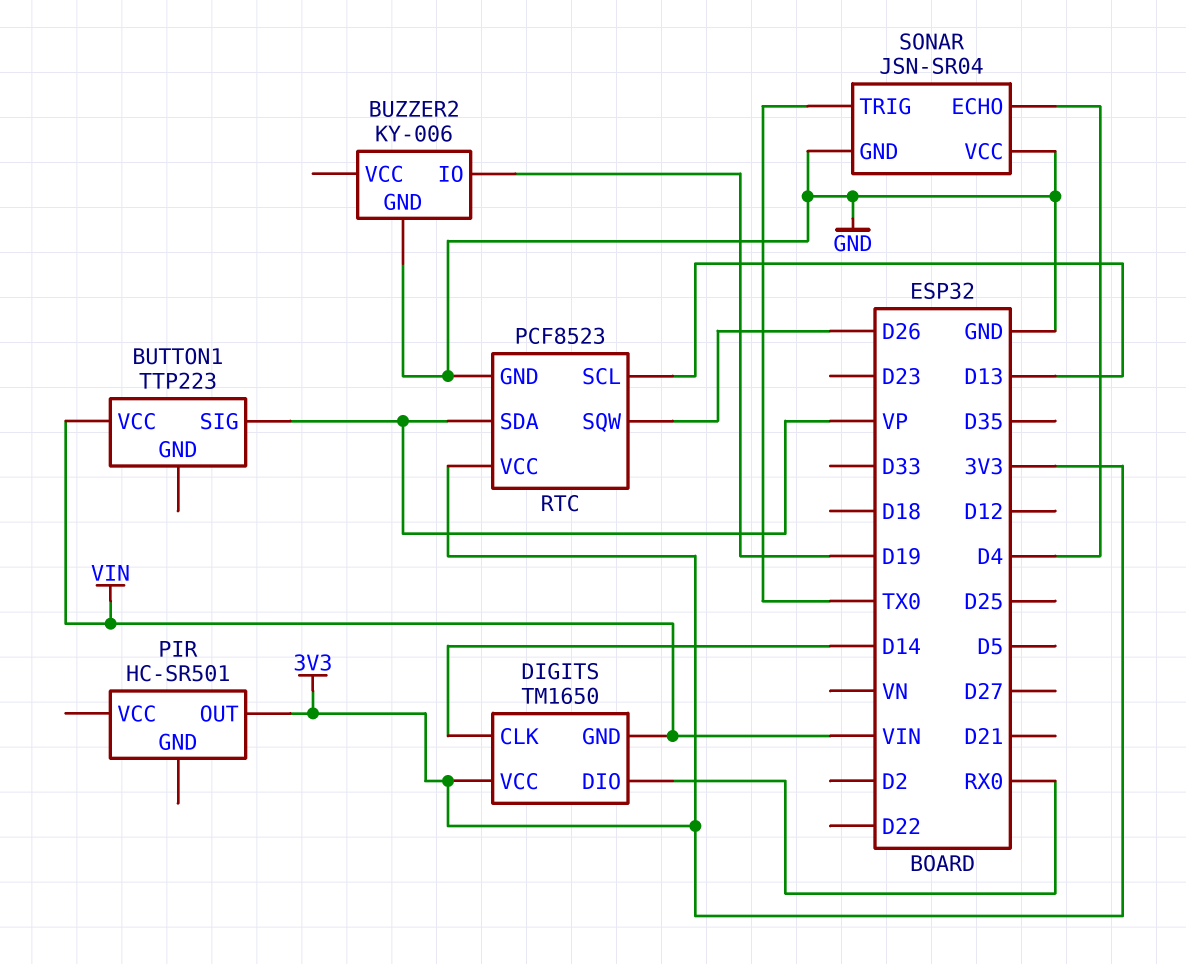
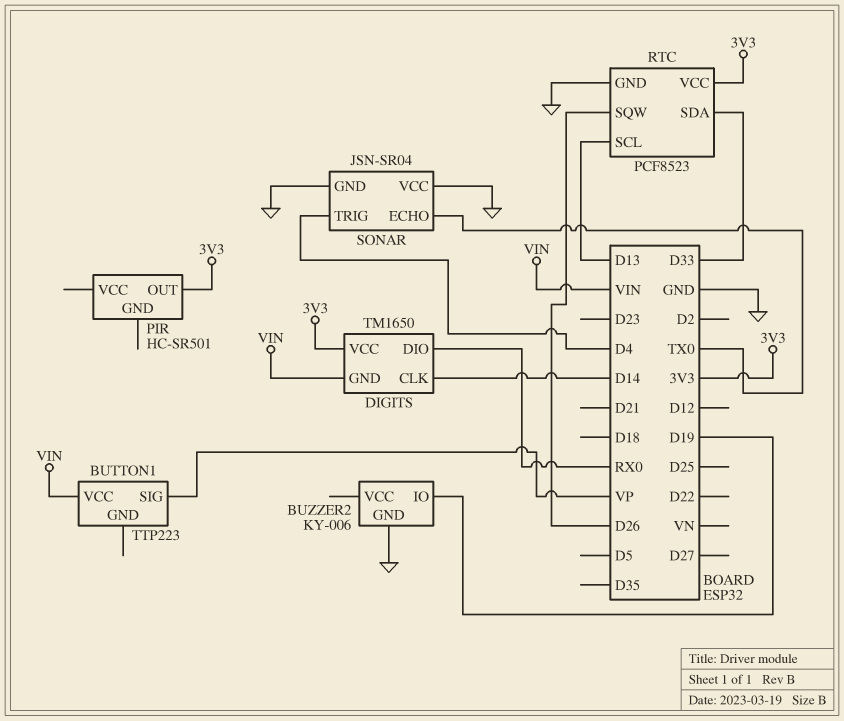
RTC pin SDA: VP -> D33
SONAR pin ECHO: D4 -> TX0
SONAR pin TRIG: TX0 -> D4

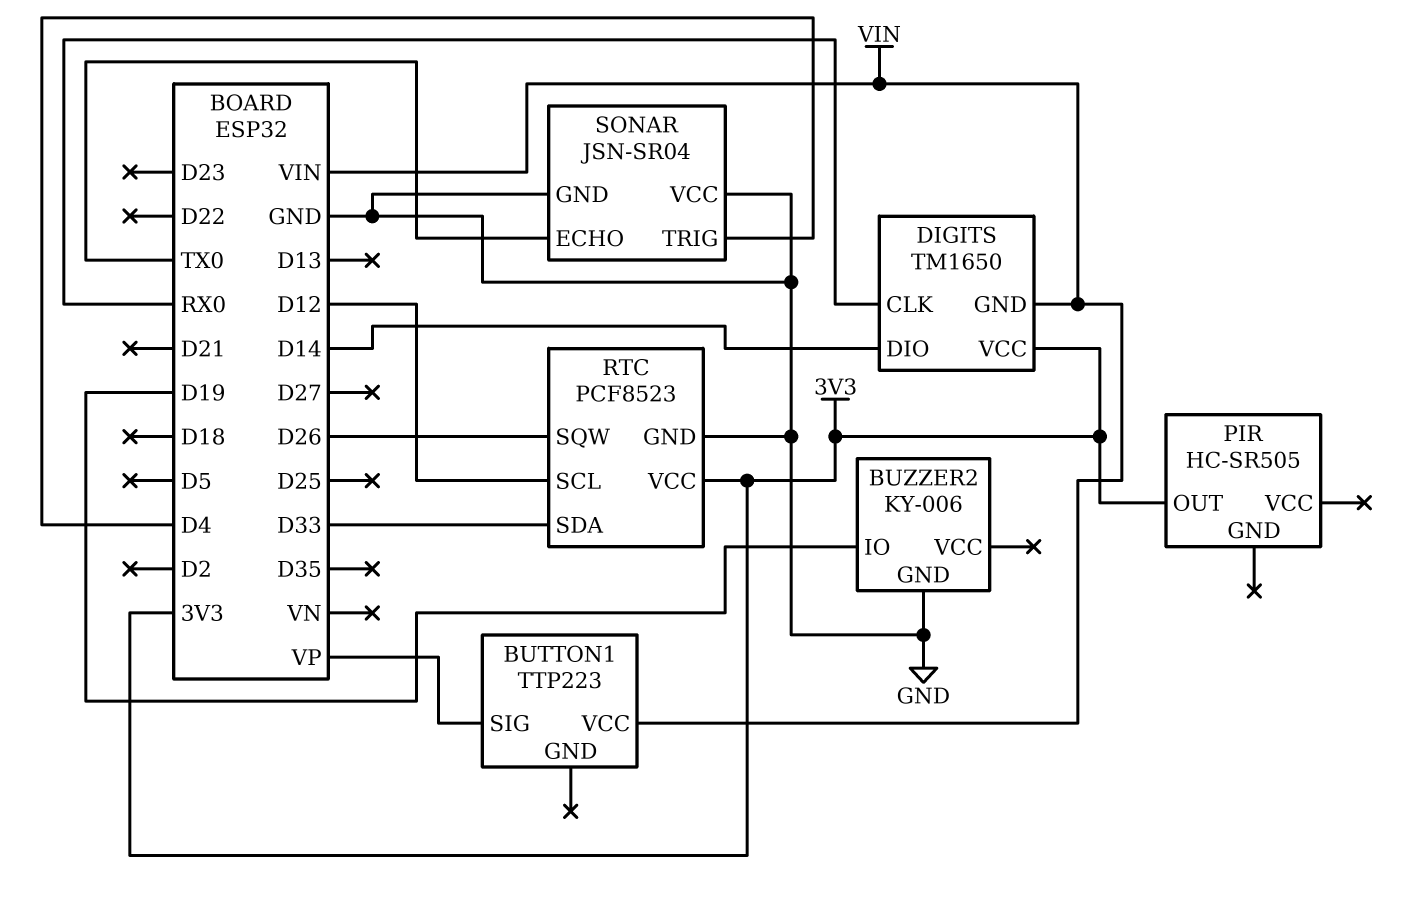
DIGITS pin CLK: D14 -> RX0
DIGITS pin DIO: RX0 -> D14
PIR: HC-SR501 -> HC-SR505
RTC pin SCL: D13 -> D12

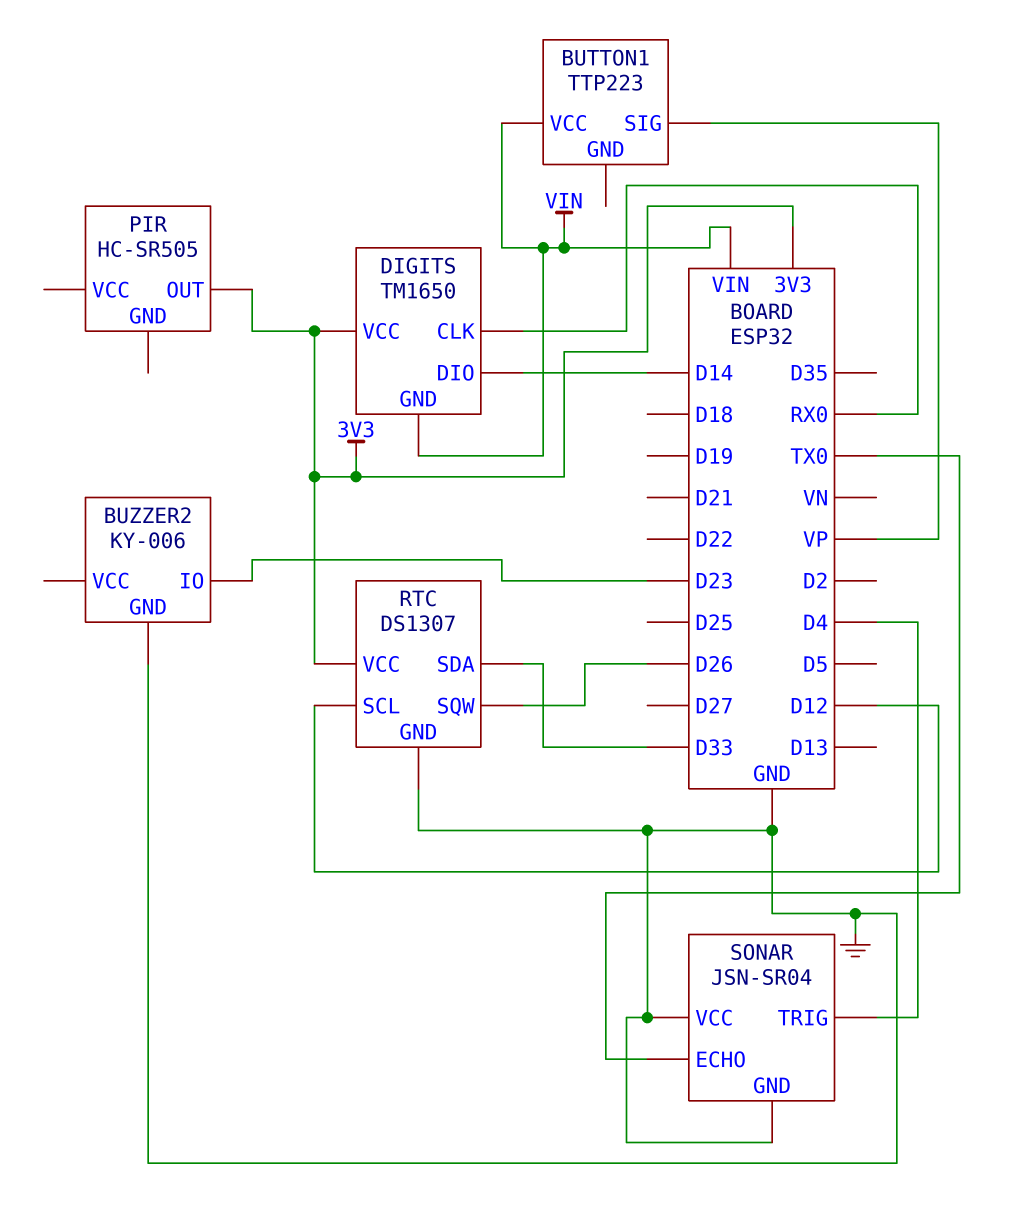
BUZZER2 pin IO: D19 -> D23
RTC: PCF8523 -> DS1307

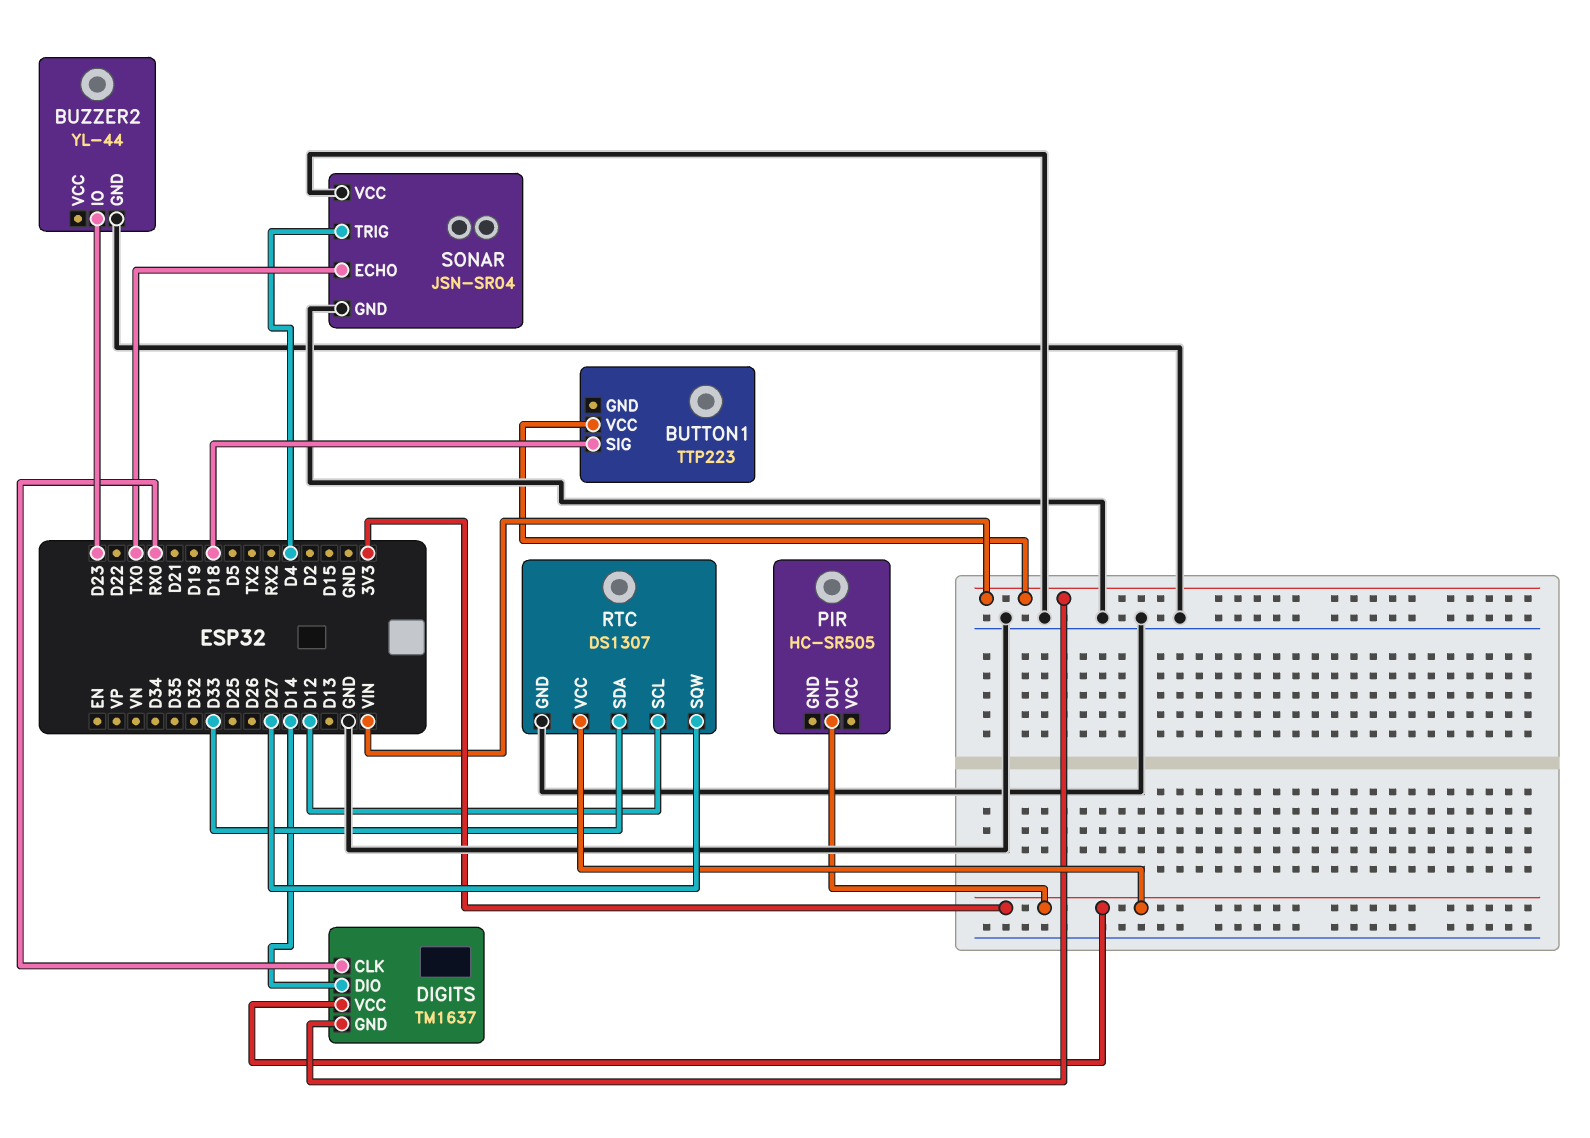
BUTTON1 pin SIG: VP -> D18
BUZZER2: KY-006 -> YL-44
DIGITS: TM1650 -> TM1637
RTC pin SQW: D26 -> D27

